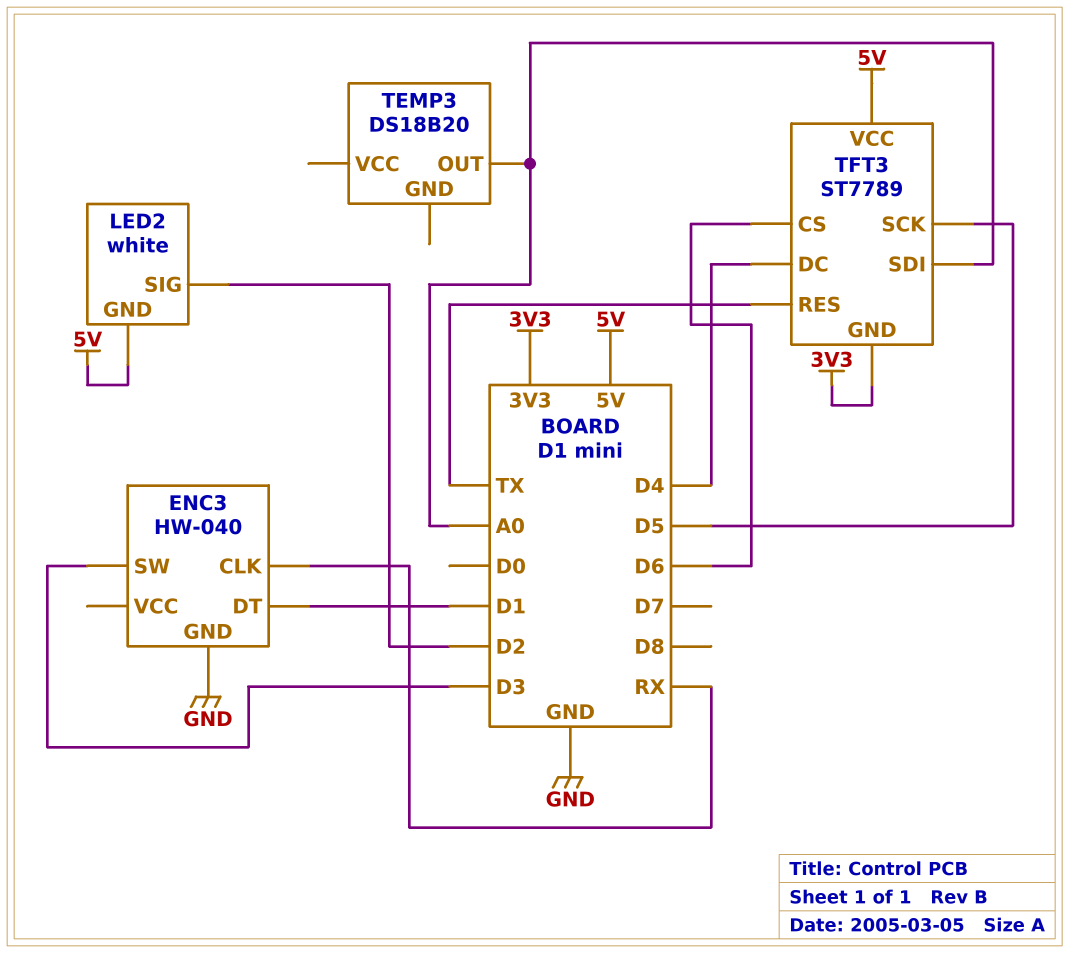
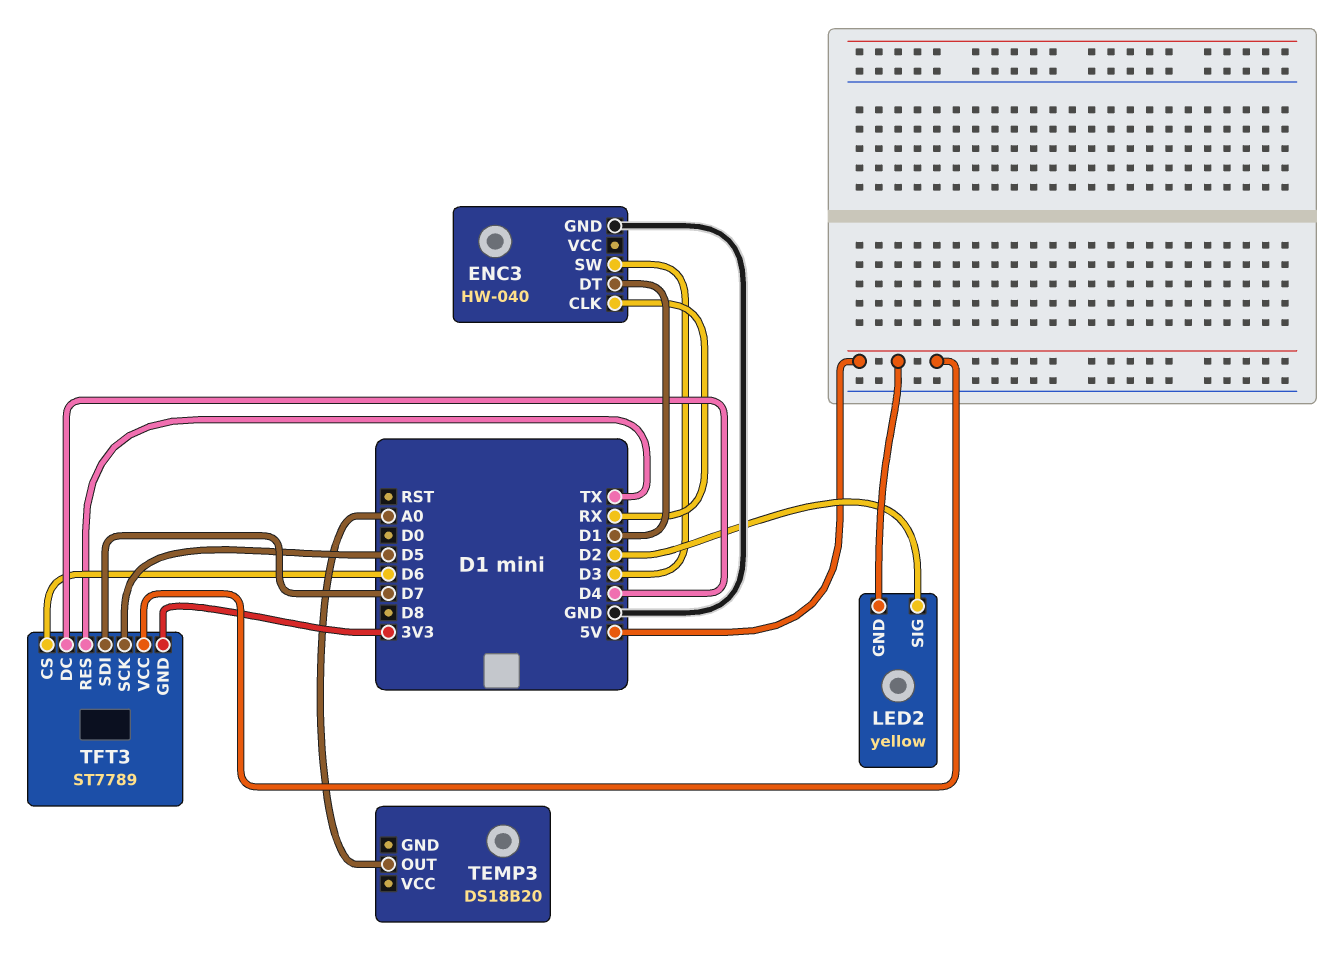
LED2: white -> yellow
TFT3 pin SDI: A0 -> D7

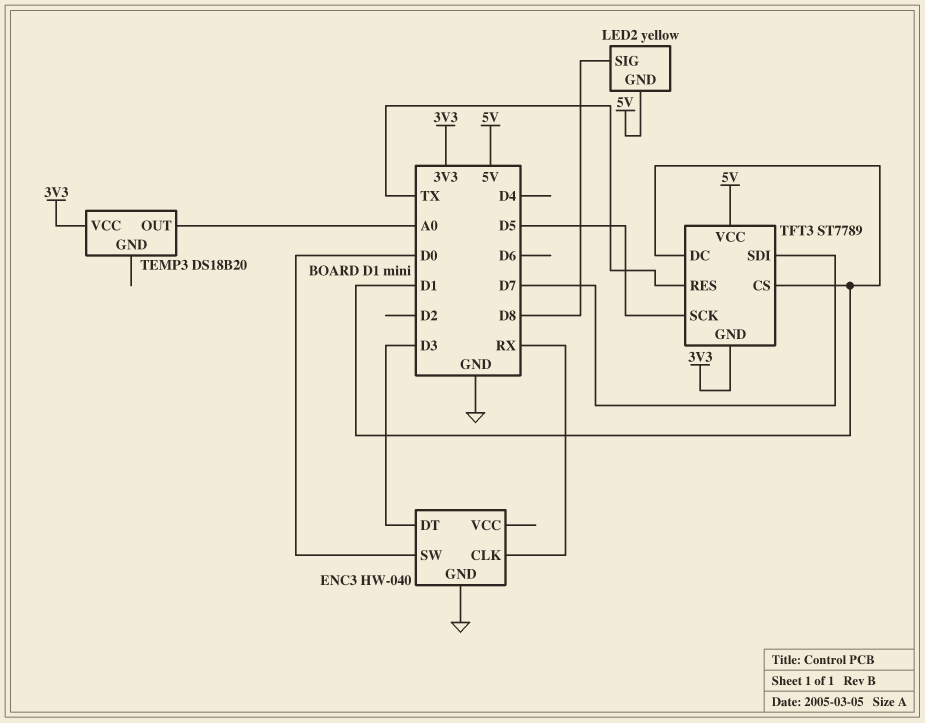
ENC3 pin DT: D1 -> D3
ENC3 pin SW: D3 -> D0
LED2 pin SIG: D2 -> D8
TEMP3 pin VCC: none -> 3V3
TFT3 pin CS: D6 -> D1
TFT3 pin DC: D4 -> D1

